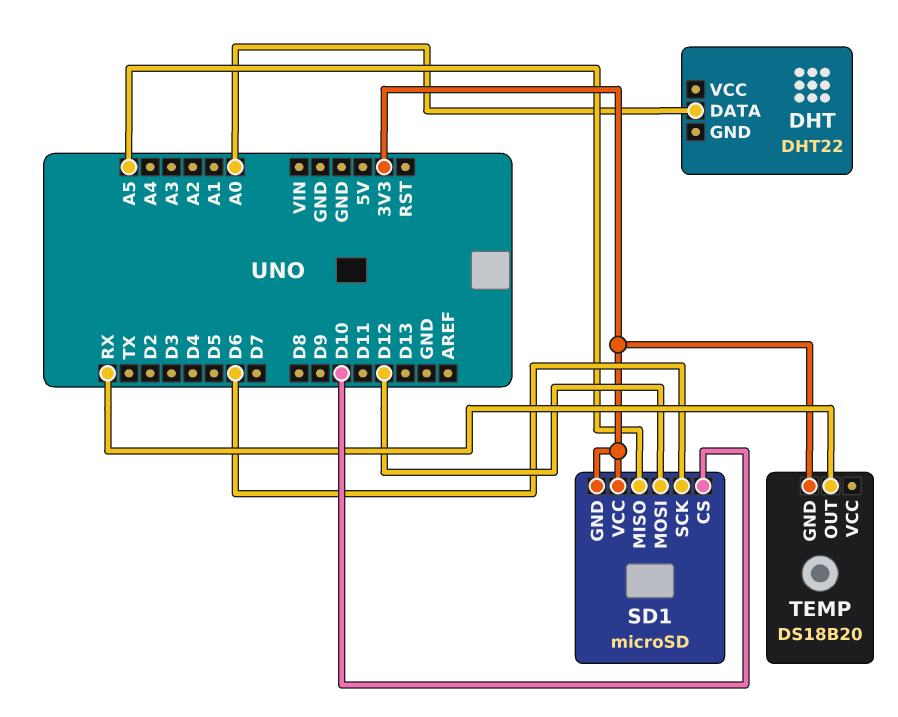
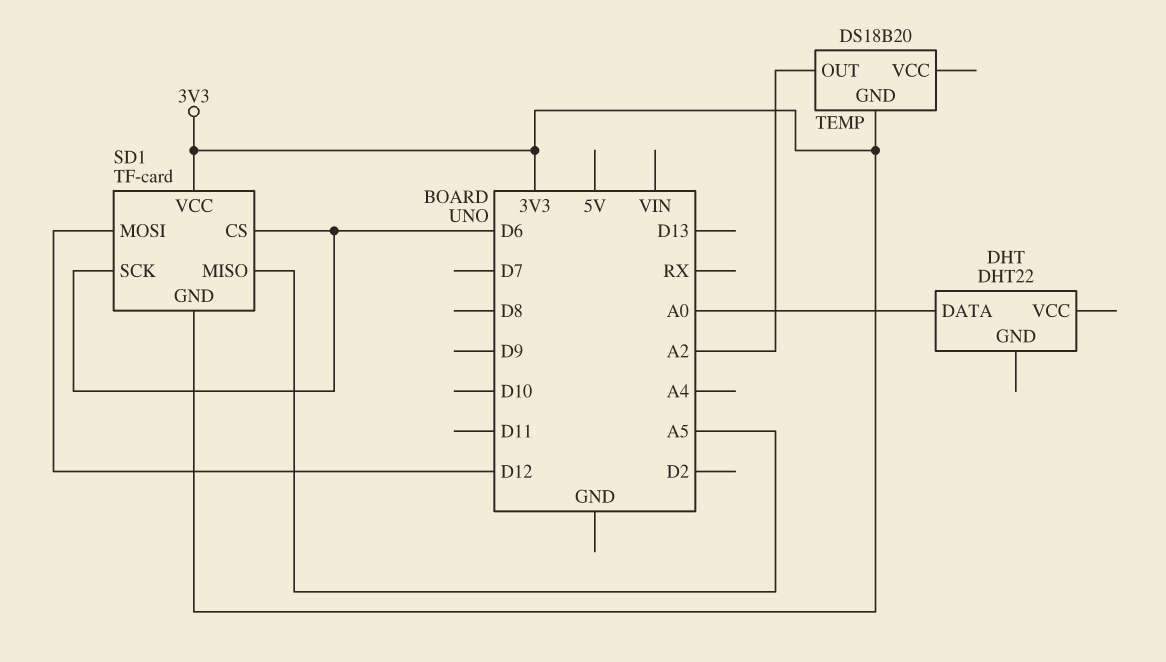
SD1: microSD -> TF-card
SD1 pin CS: D10 -> D6
TEMP pin OUT: RX -> A2

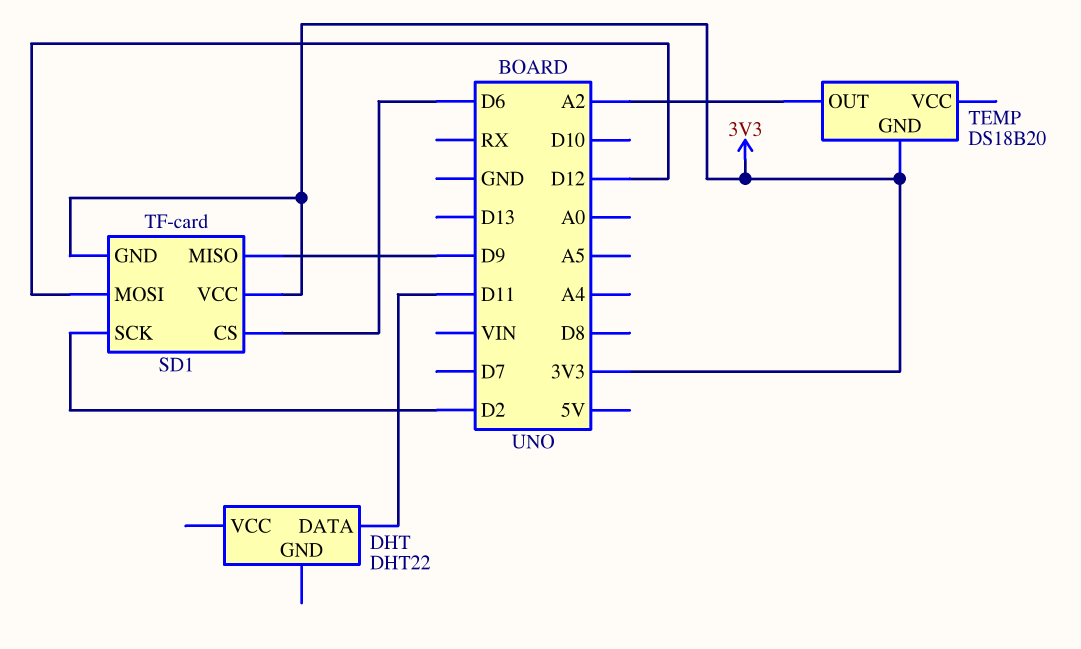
DHT pin DATA: A0 -> D11
SD1 pin MISO: A5 -> D9
SD1 pin SCK: D6 -> D2

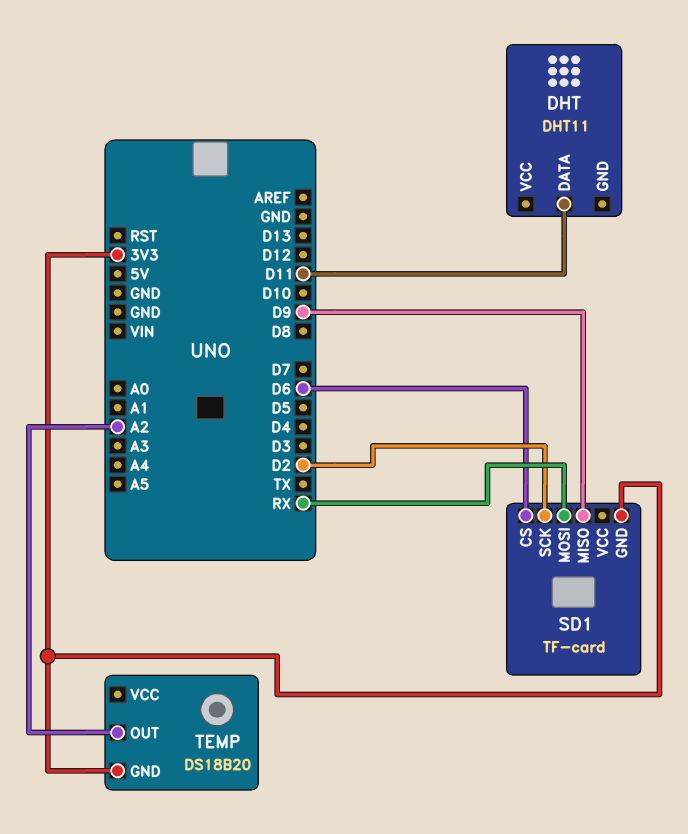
DHT: DHT22 -> DHT11
SD1 pin MOSI: D12 -> RX
SD1 pin VCC: 3V3 -> none

